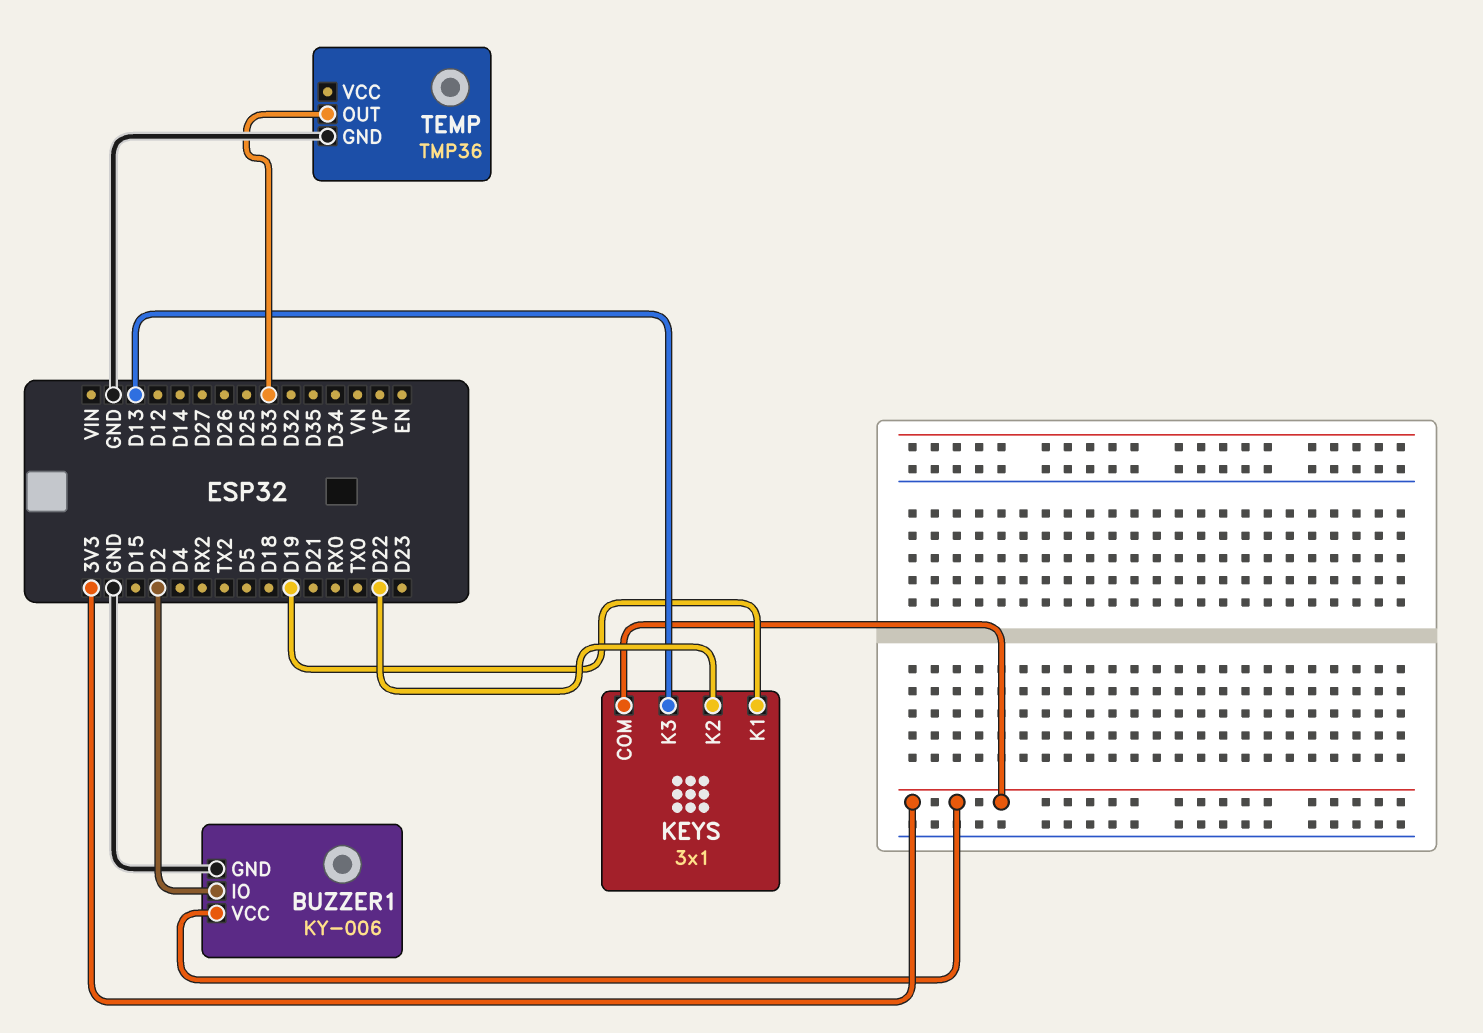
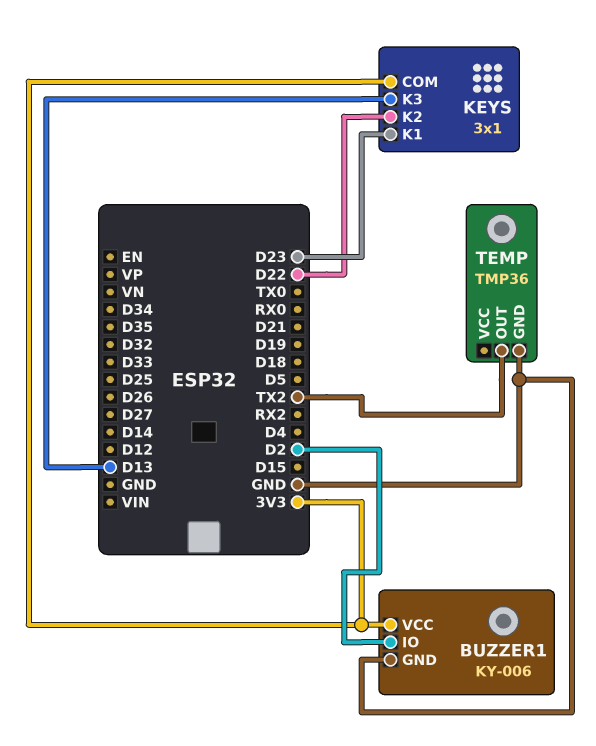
KEYS pin K1: D19 -> D23
TEMP pin OUT: D33 -> TX2

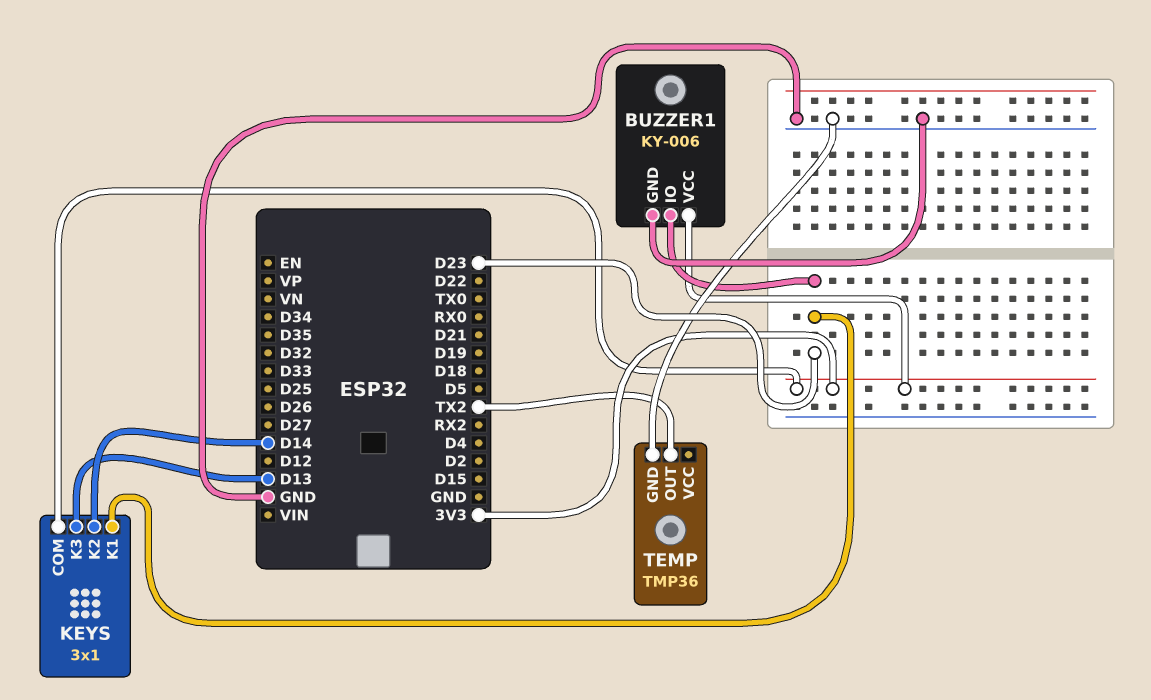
BUZZER1 pin IO: D2 -> D23
KEYS pin K2: D22 -> D14

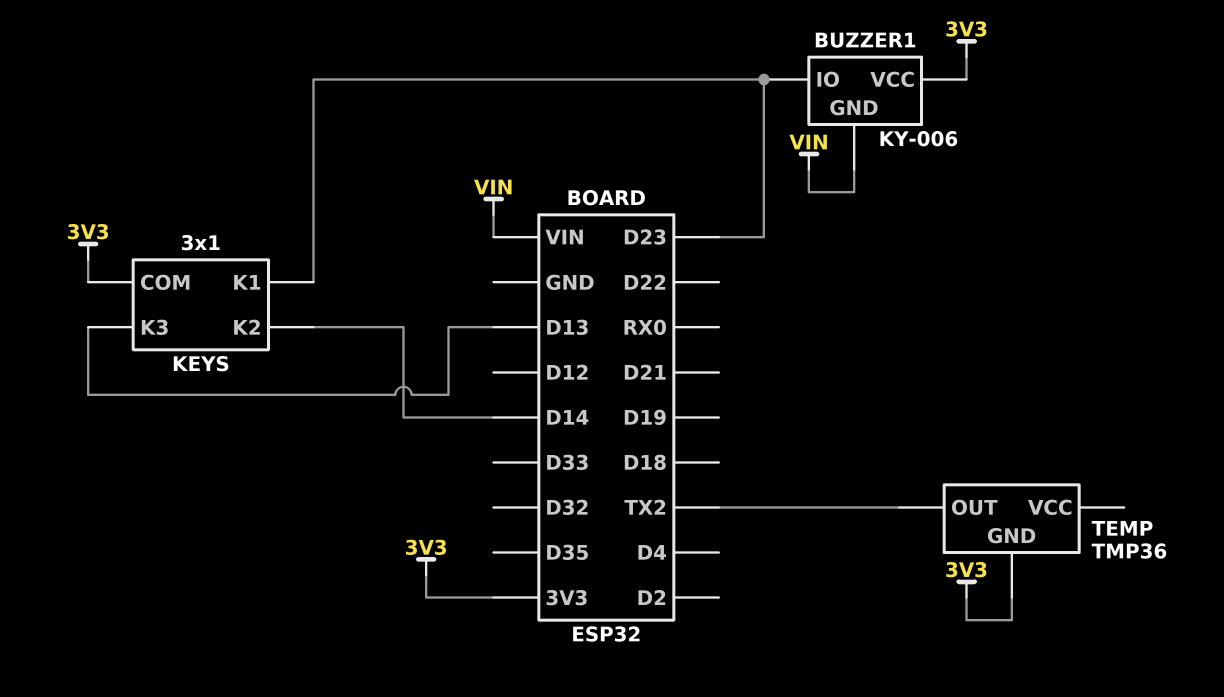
BUZZER1 pin GND: GND -> VIN
TEMP pin GND: GND -> 3V3

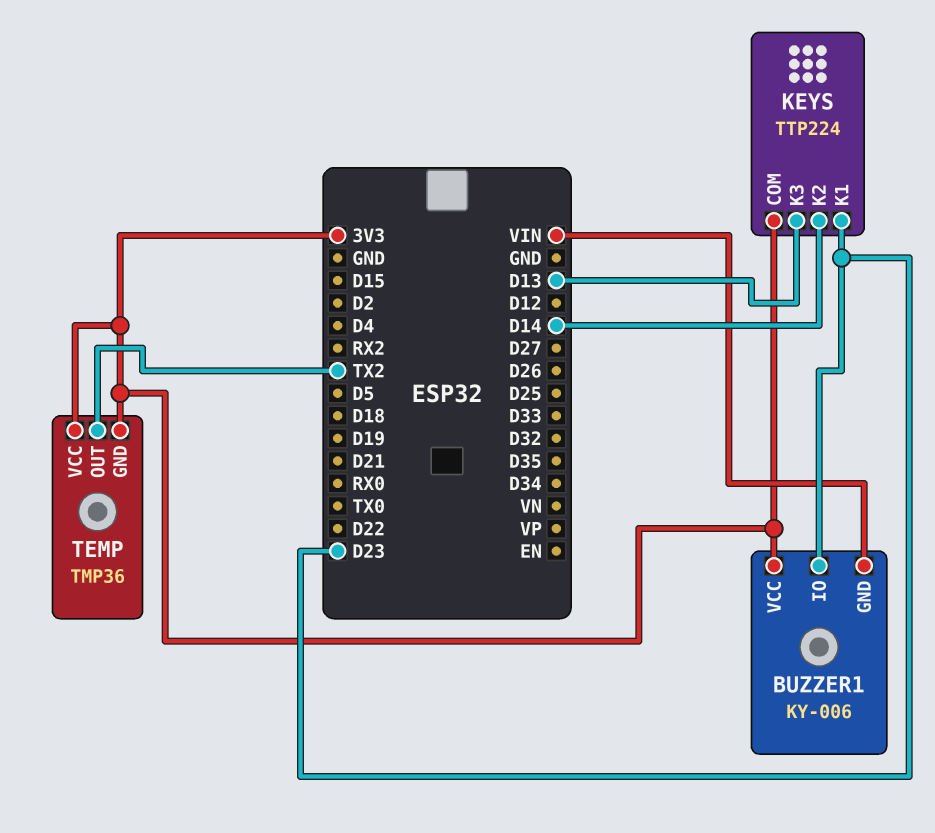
KEYS: 3x1 -> TTP224
TEMP pin VCC: none -> 3V3

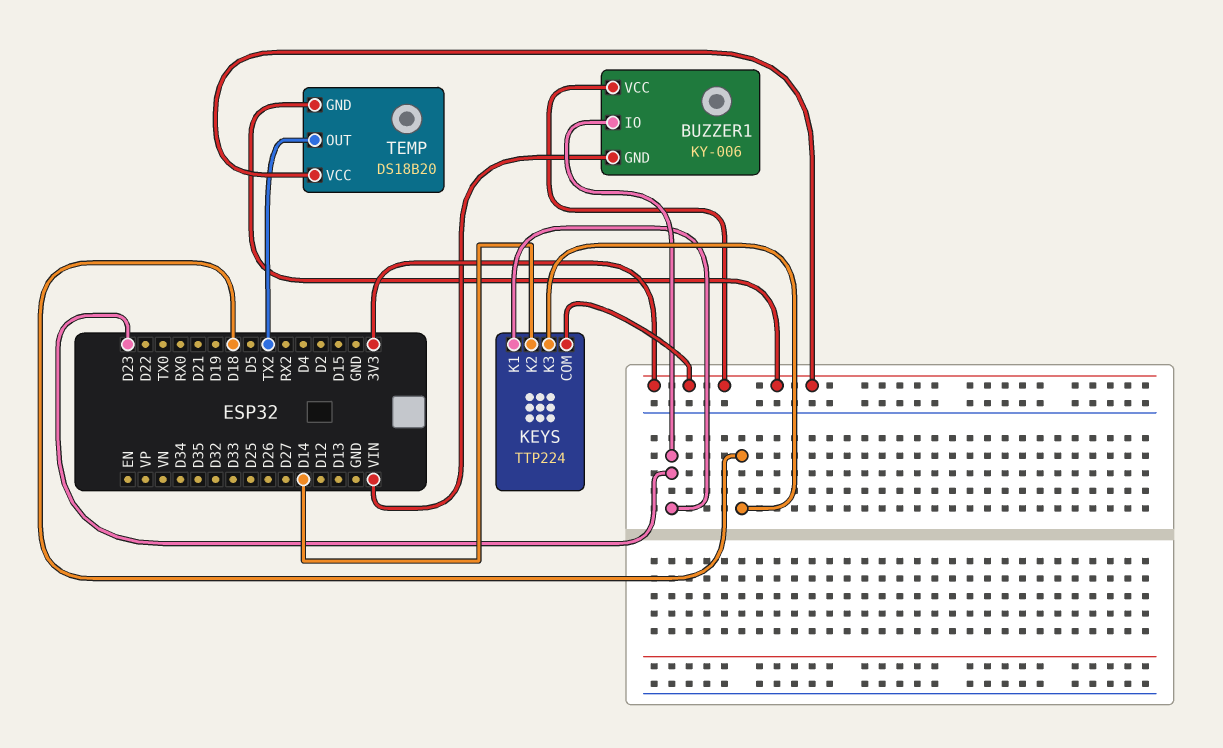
KEYS pin K3: D13 -> D18
TEMP: TMP36 -> DS18B20

